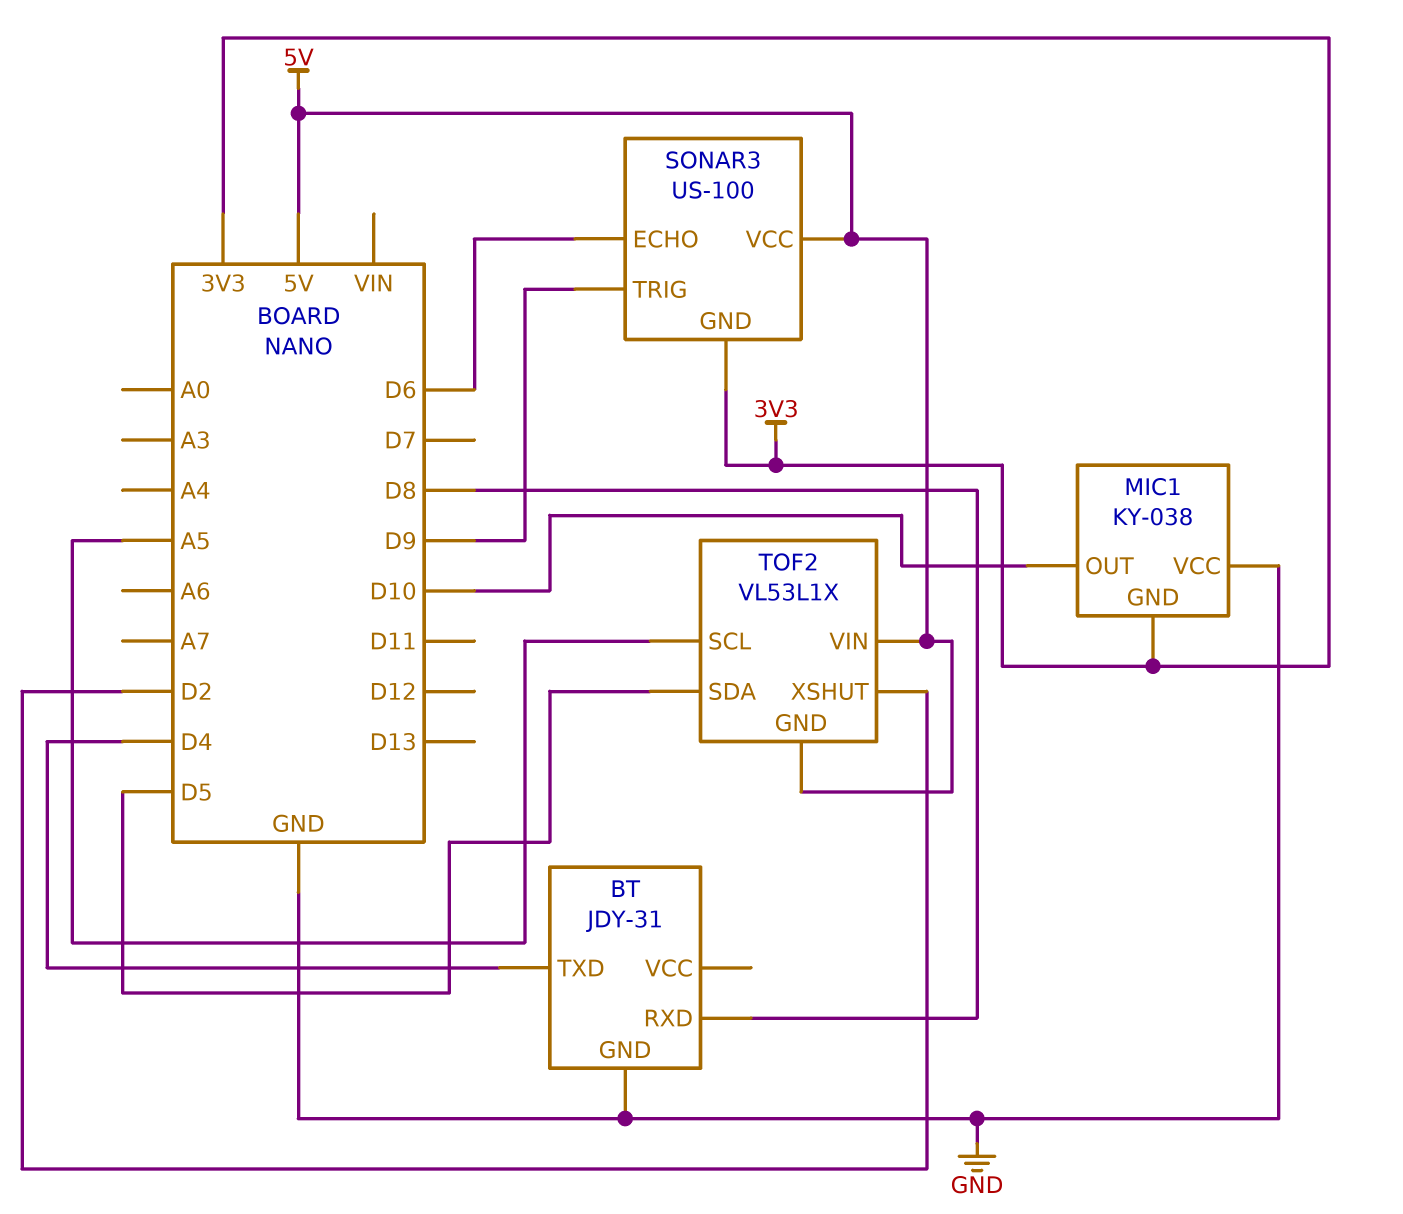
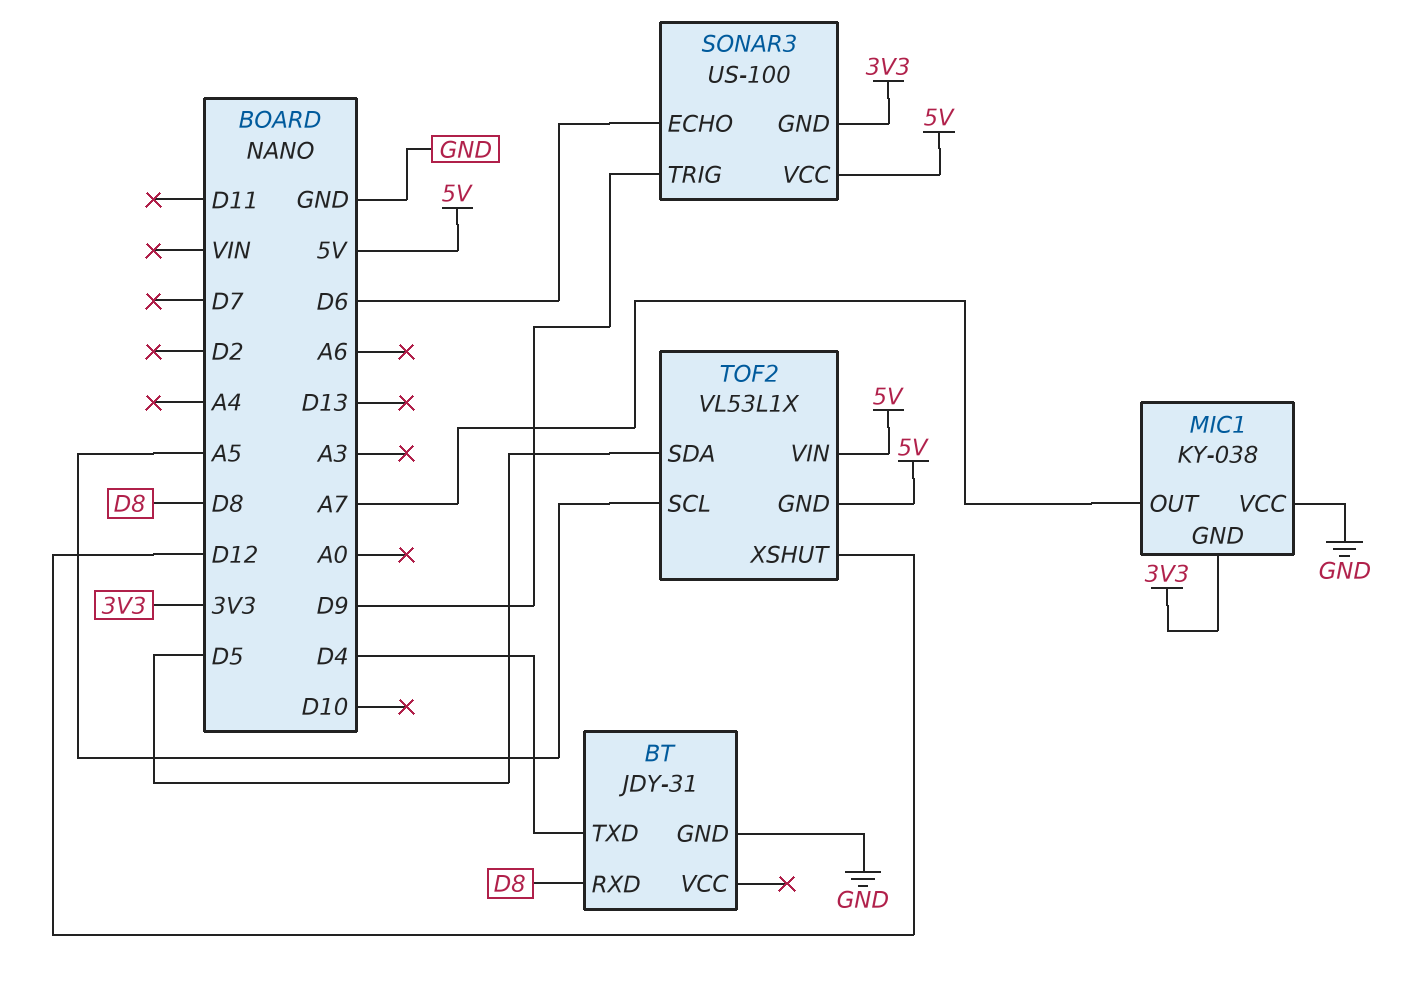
MIC1 pin OUT: D10 -> A7
TOF2 pin XSHUT: D2 -> D12

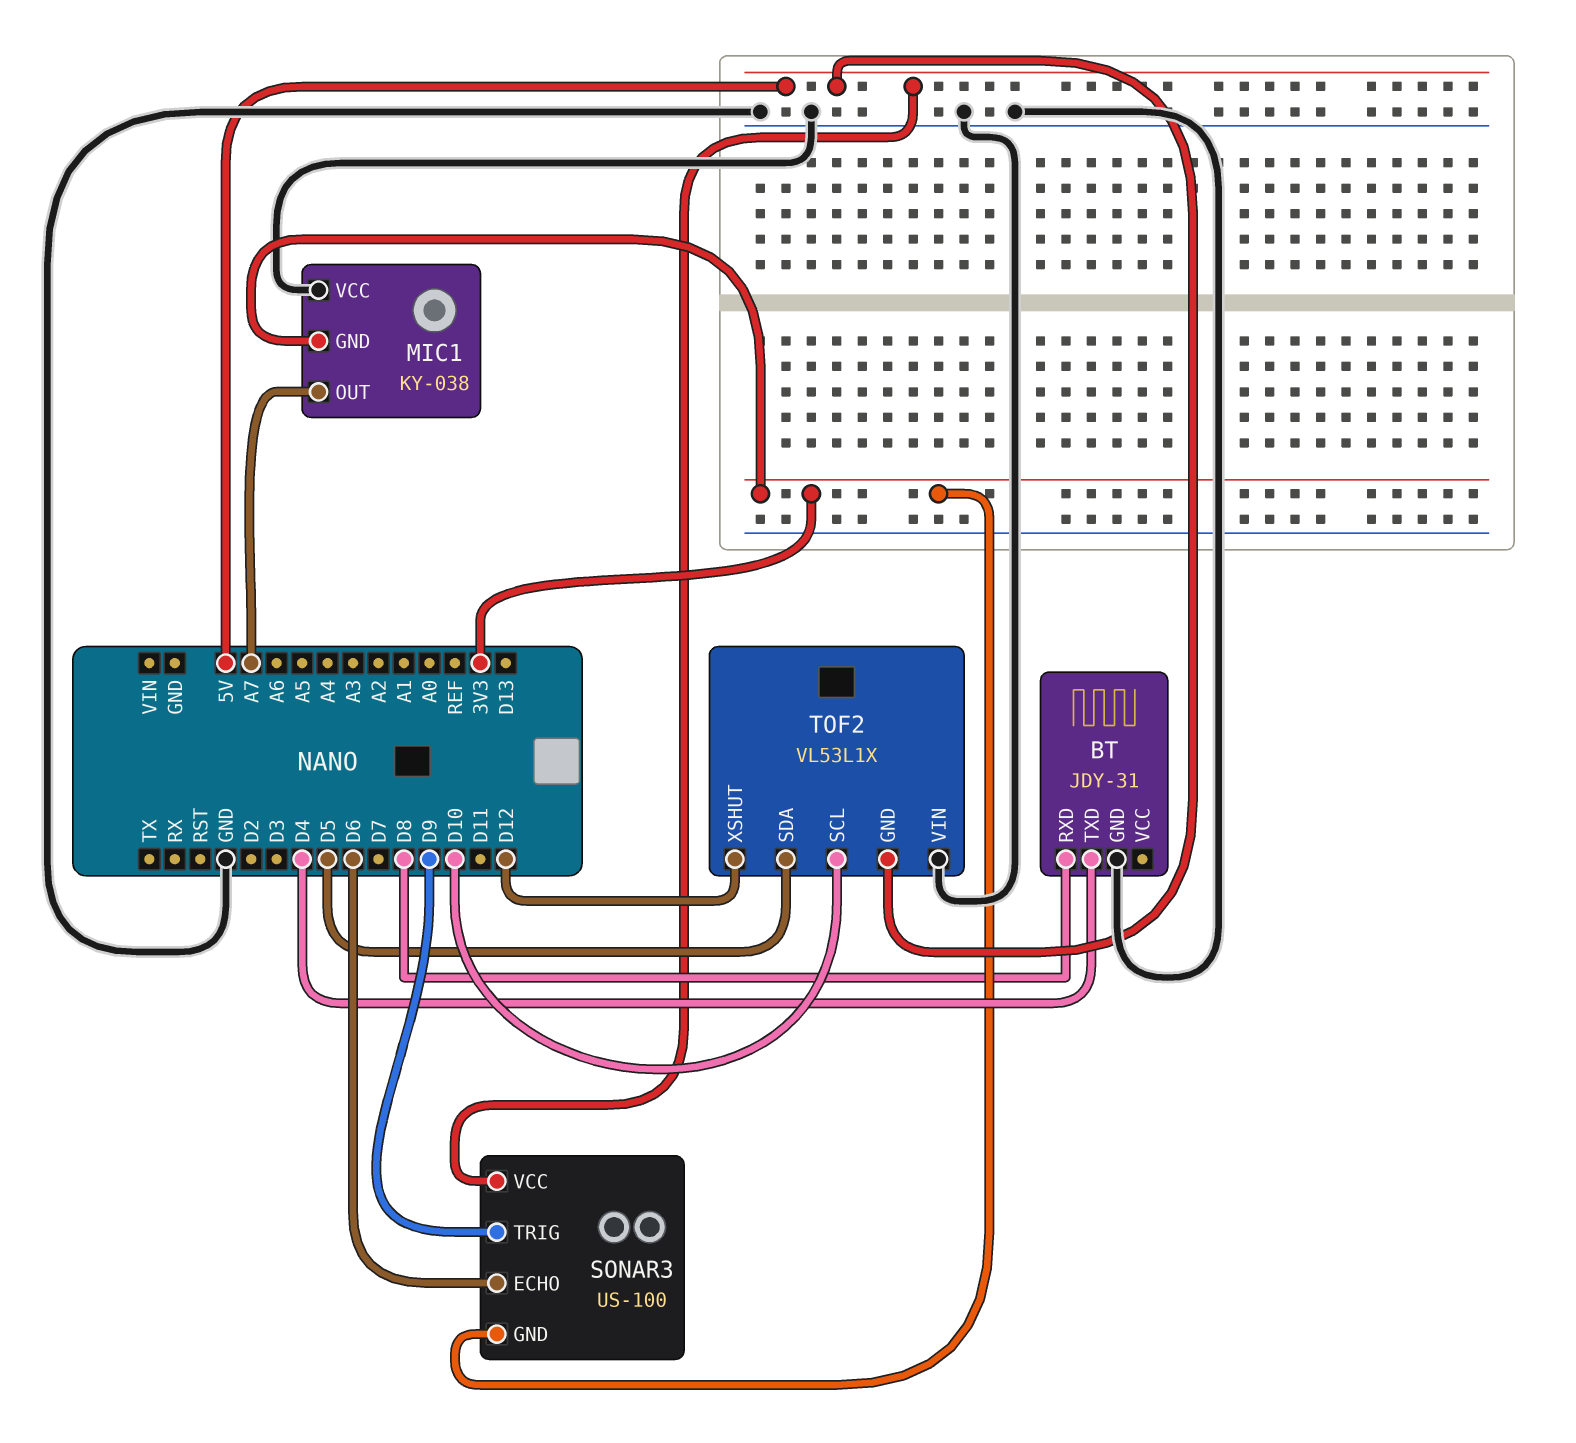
TOF2 pin SCL: A5 -> D10
TOF2 pin VIN: 5V -> GND

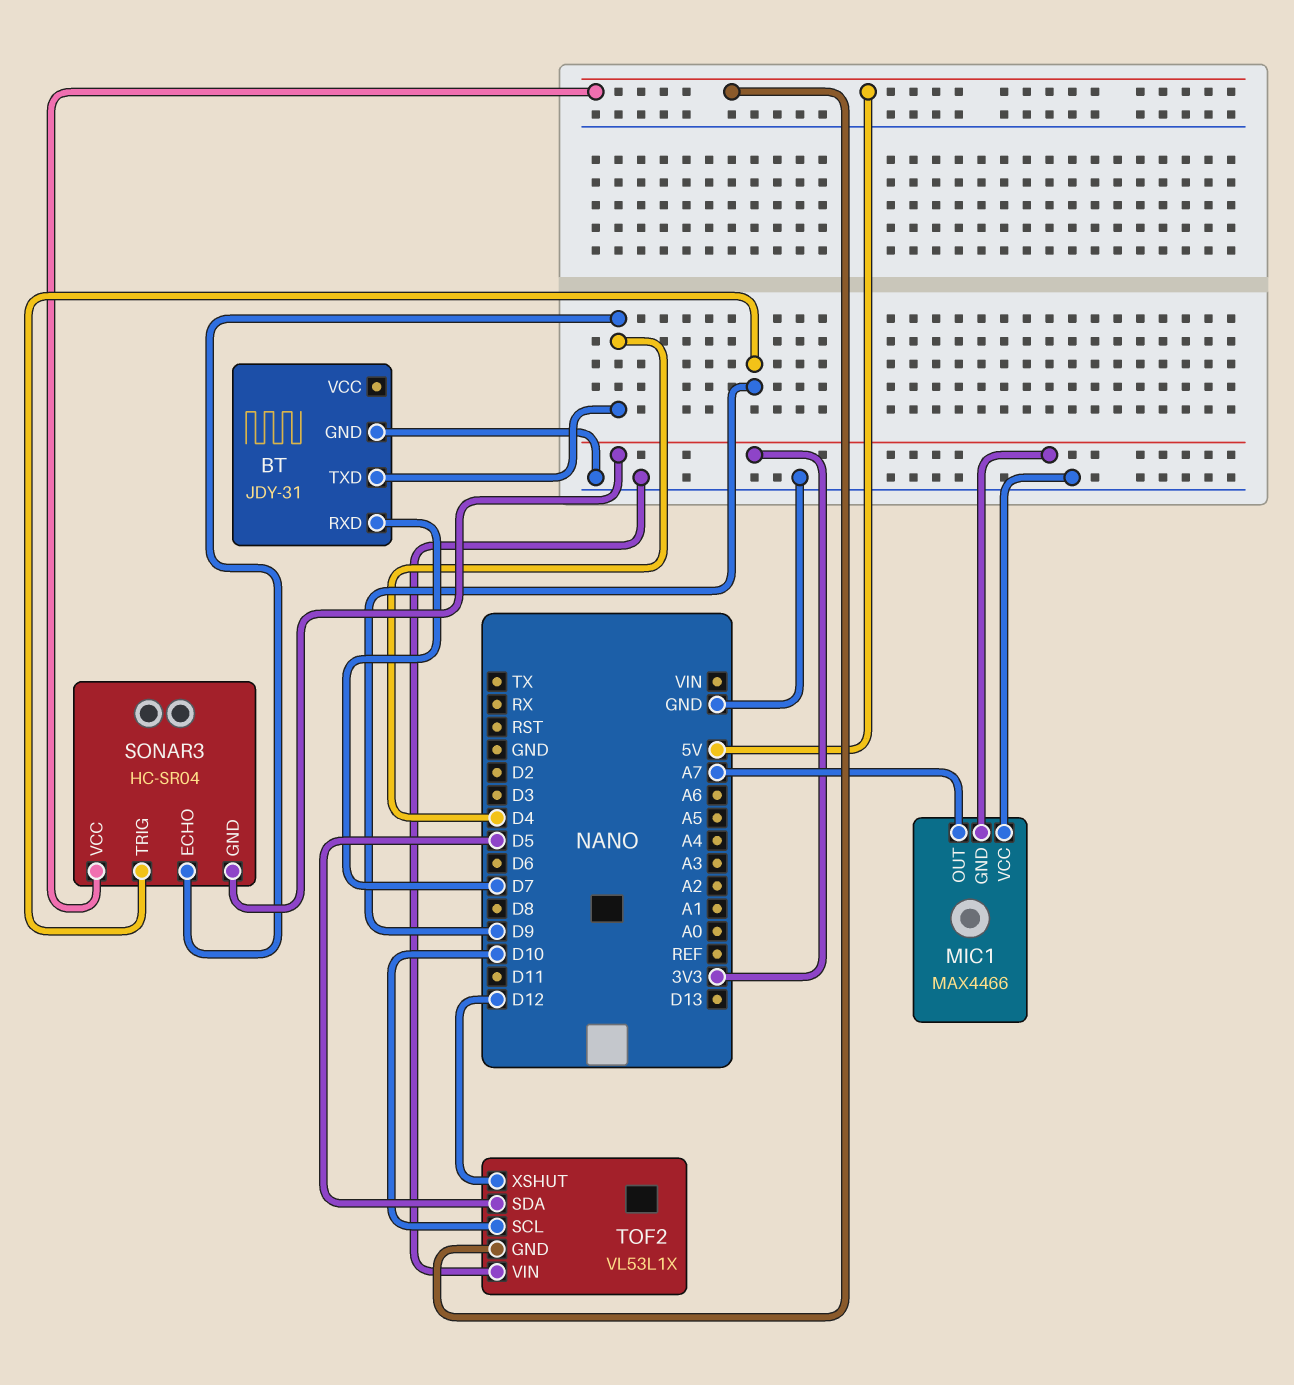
BT pin RXD: D8 -> D7
MIC1: KY-038 -> MAX4466
SONAR3: US-100 -> HC-SR04
SONAR3 pin ECHO: D6 -> D4

